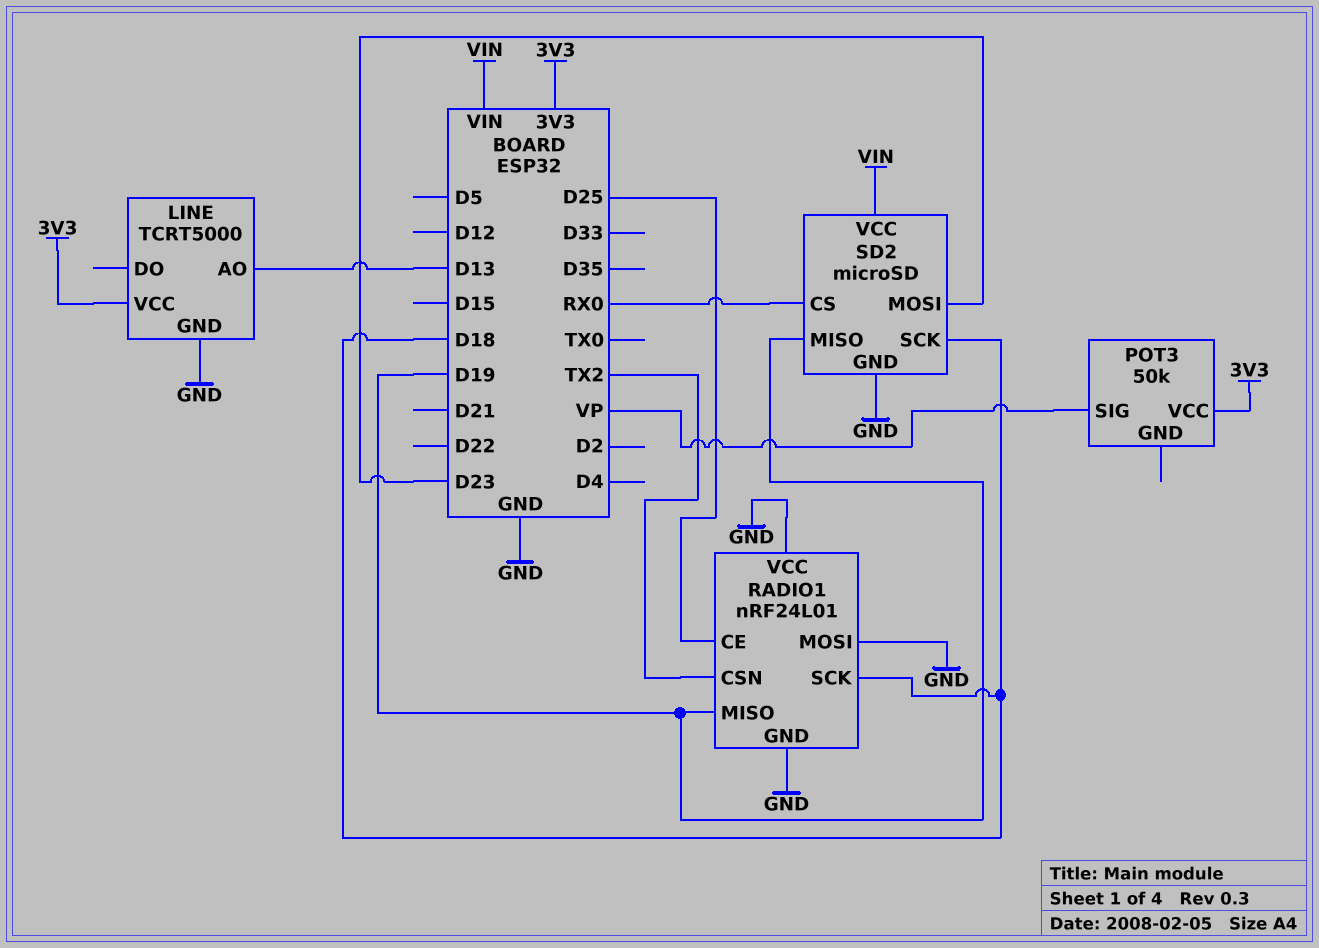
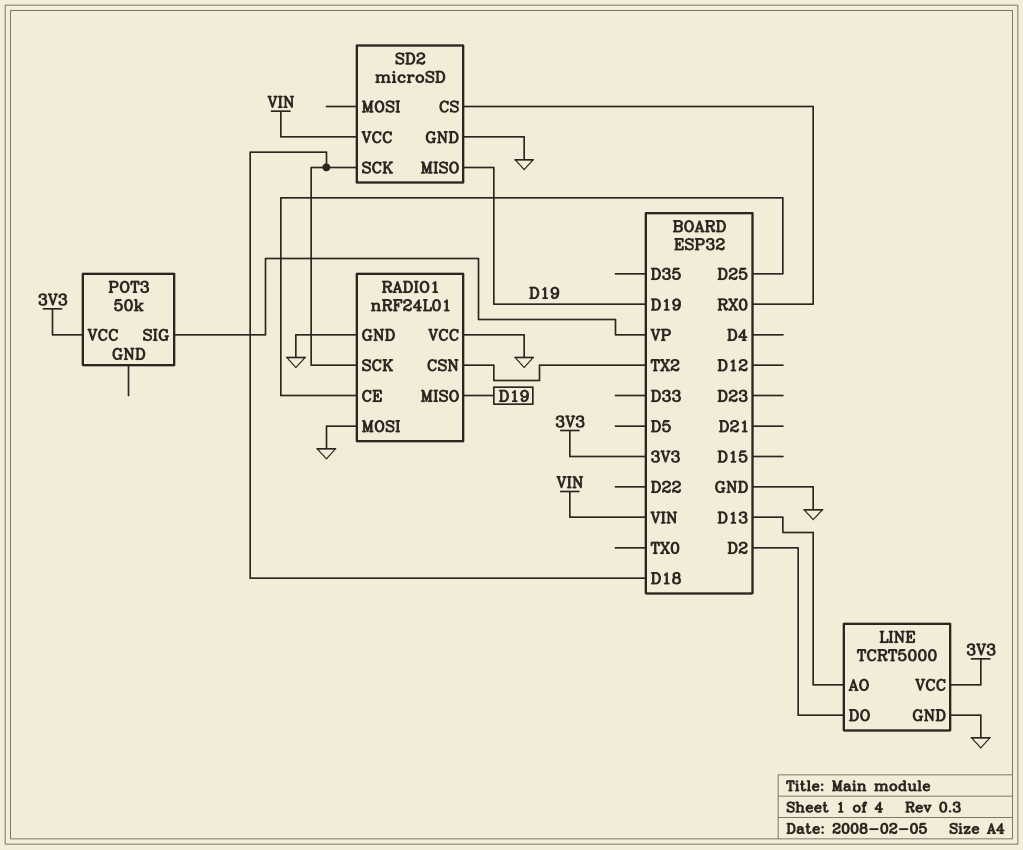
LINE pin DO: none -> D2
SD2 pin MOSI: D23 -> none

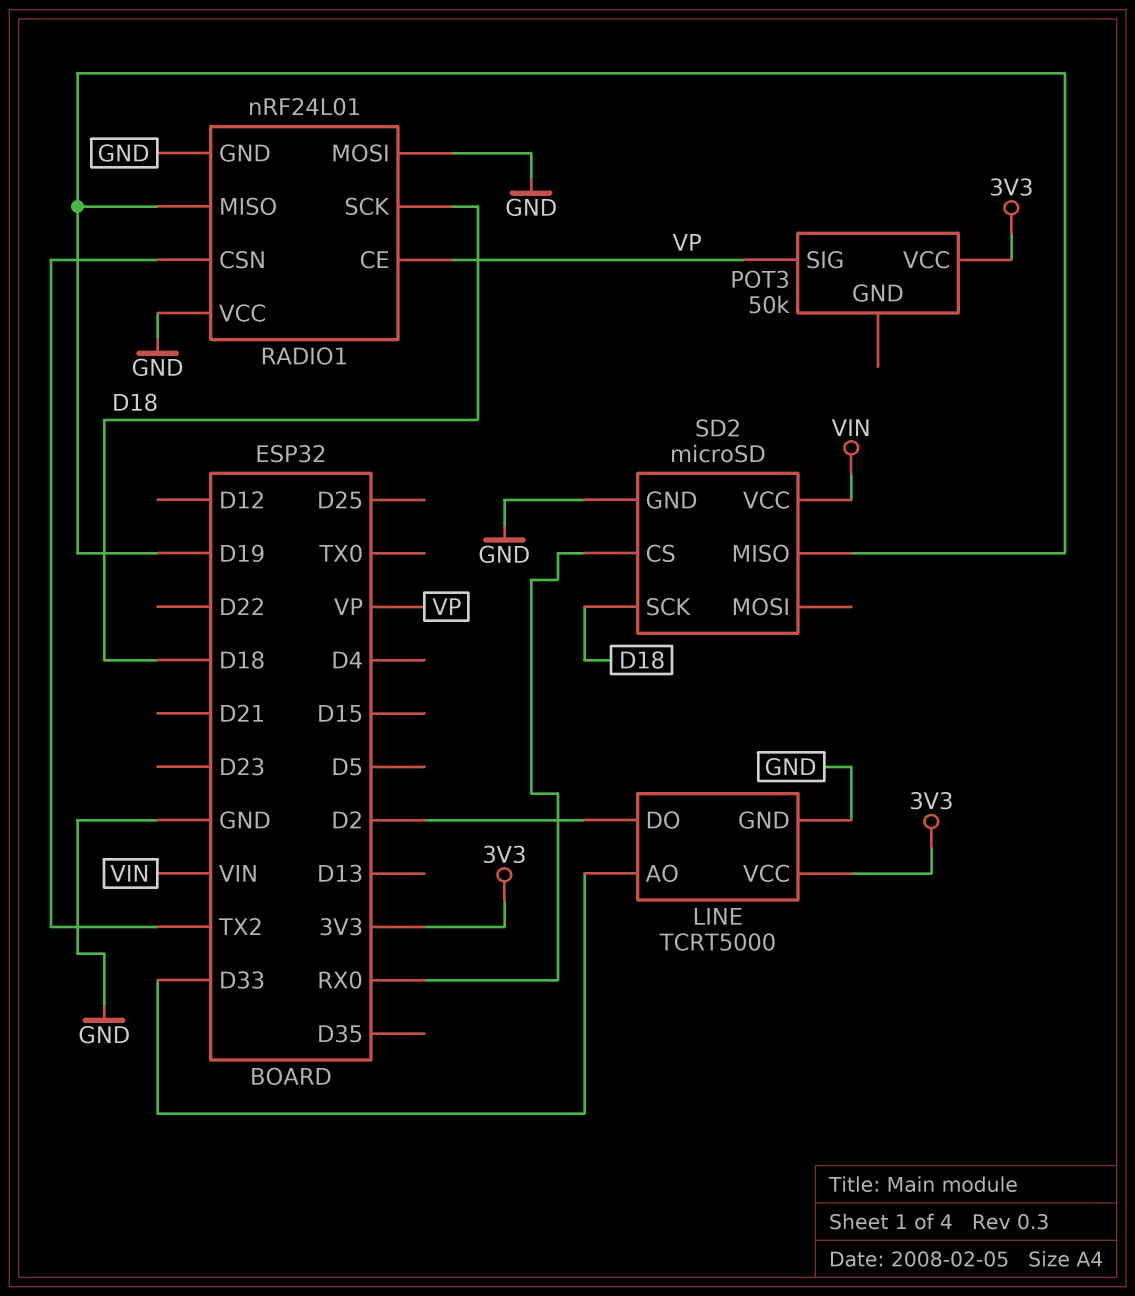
LINE pin AO: D13 -> D33
RADIO1 pin CE: D25 -> VP

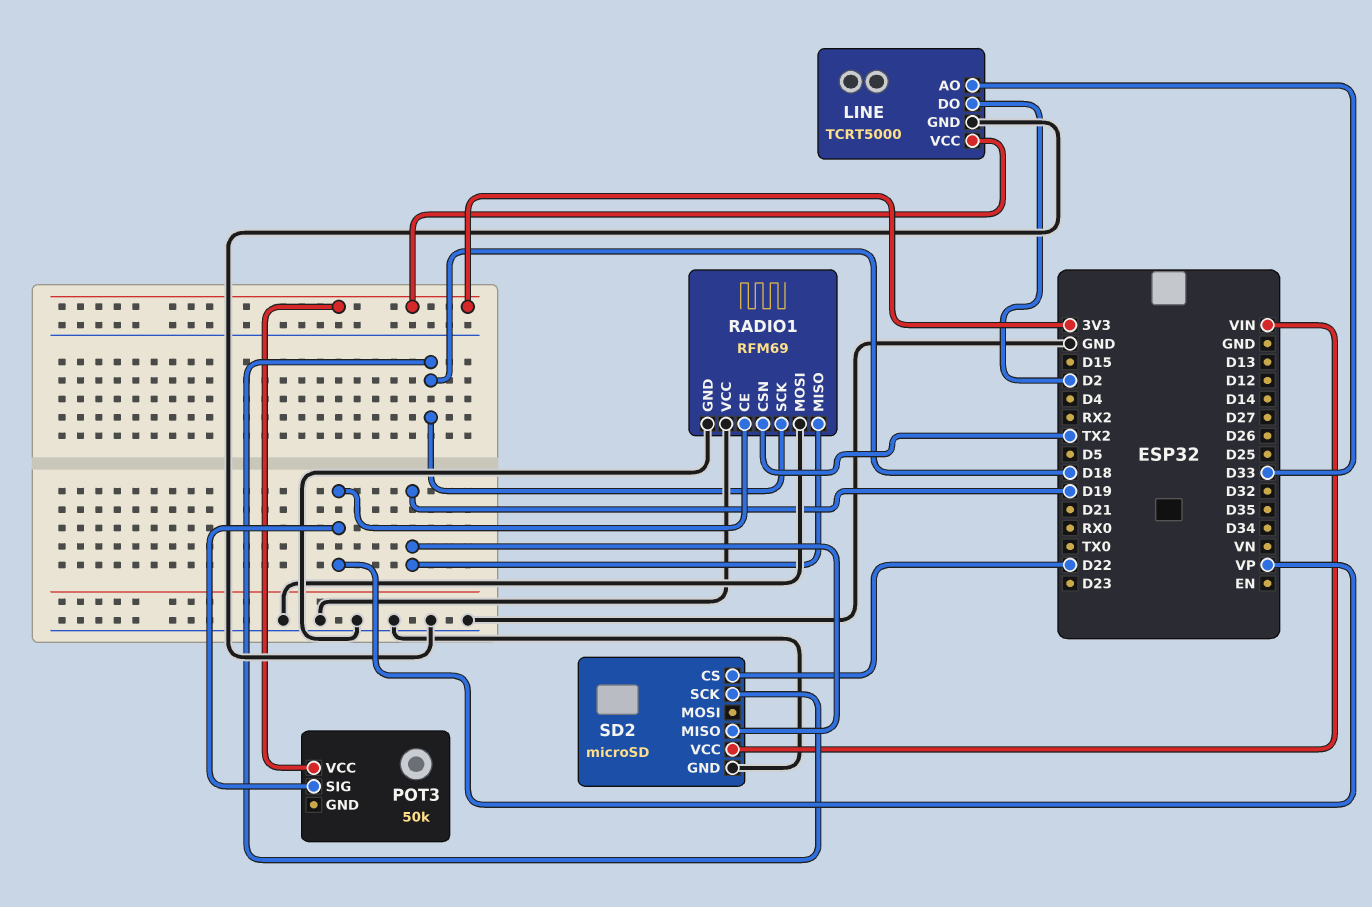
RADIO1: nRF24L01 -> RFM69
SD2 pin CS: RX0 -> D22

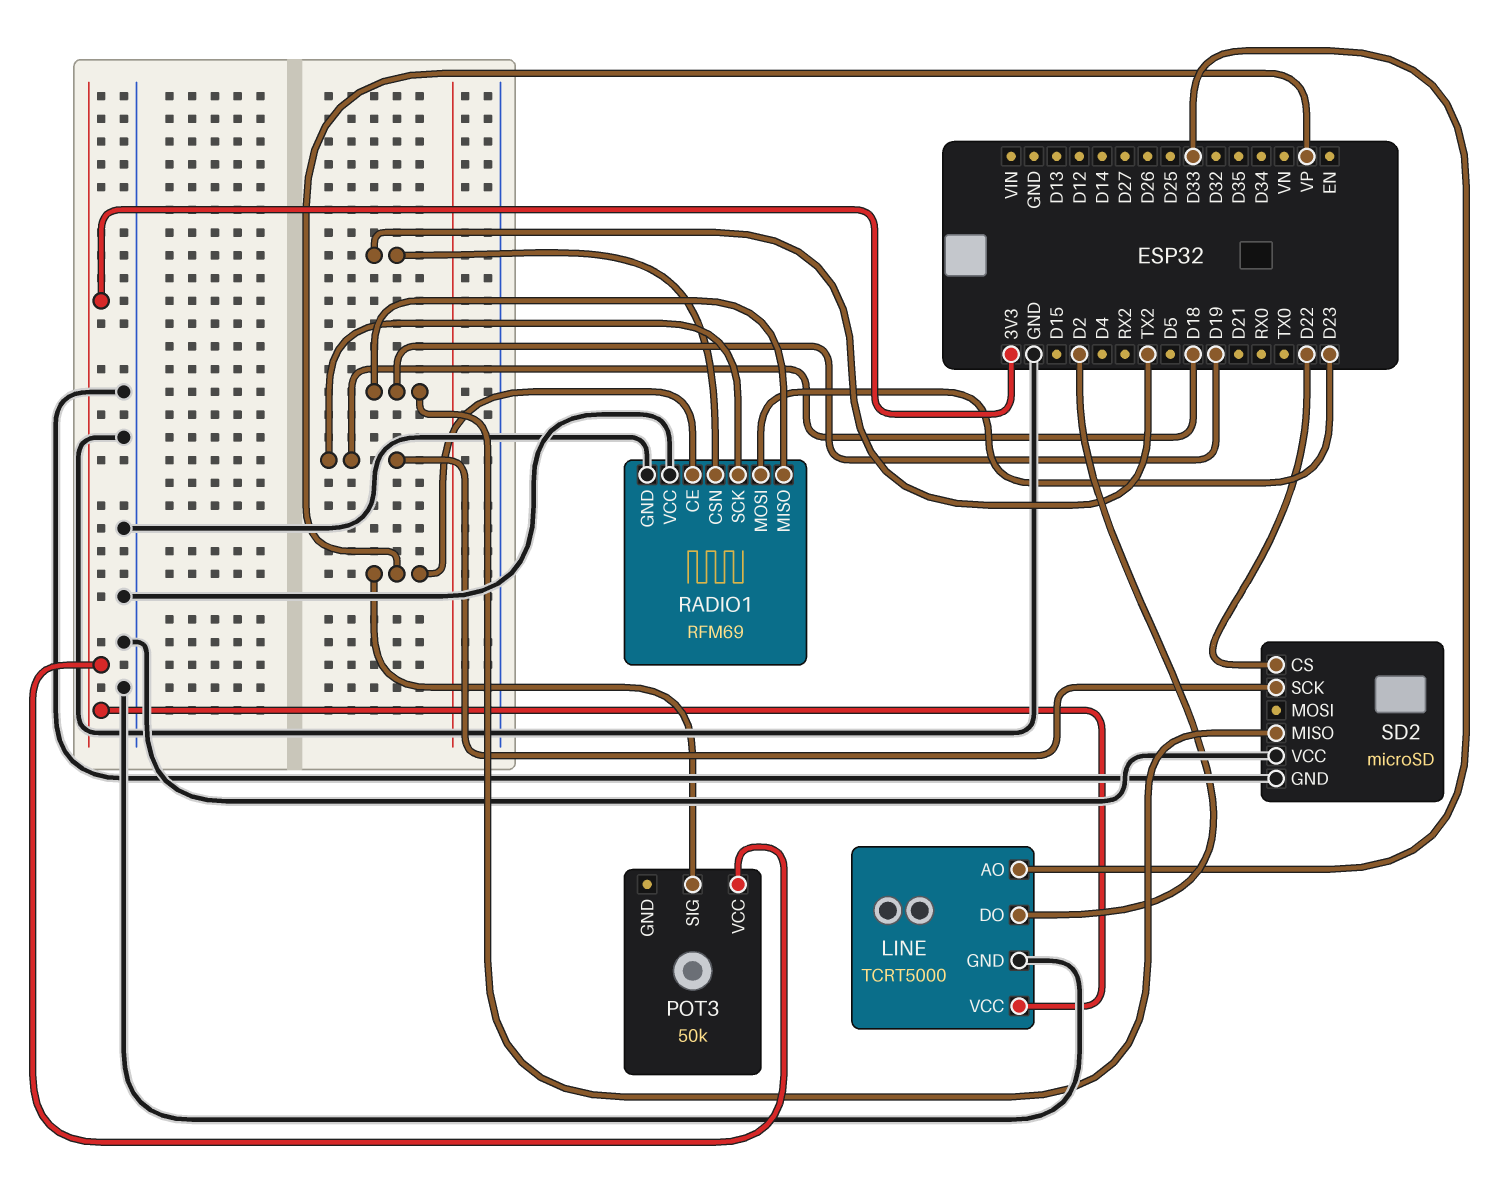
RADIO1 pin MOSI: GND -> D23
SD2 pin VCC: VIN -> GND

